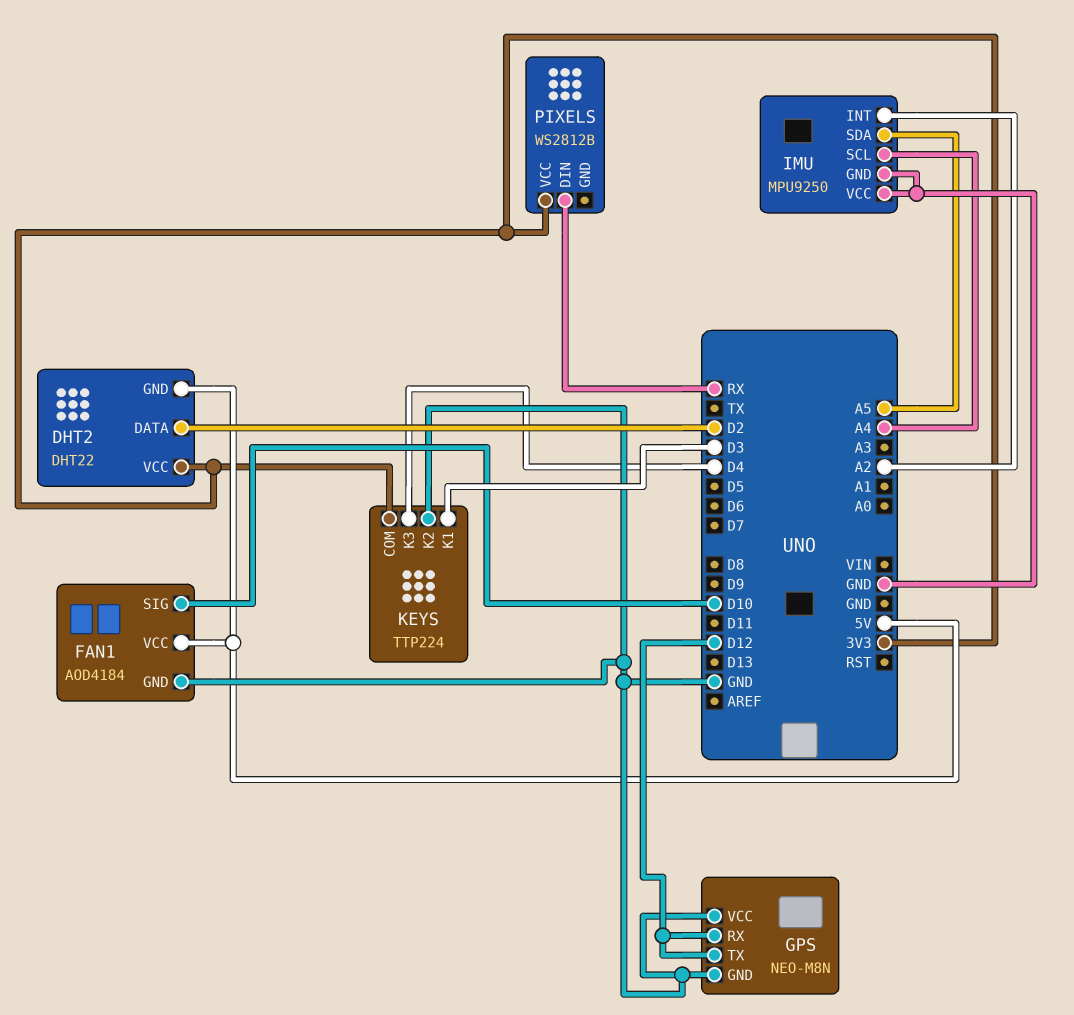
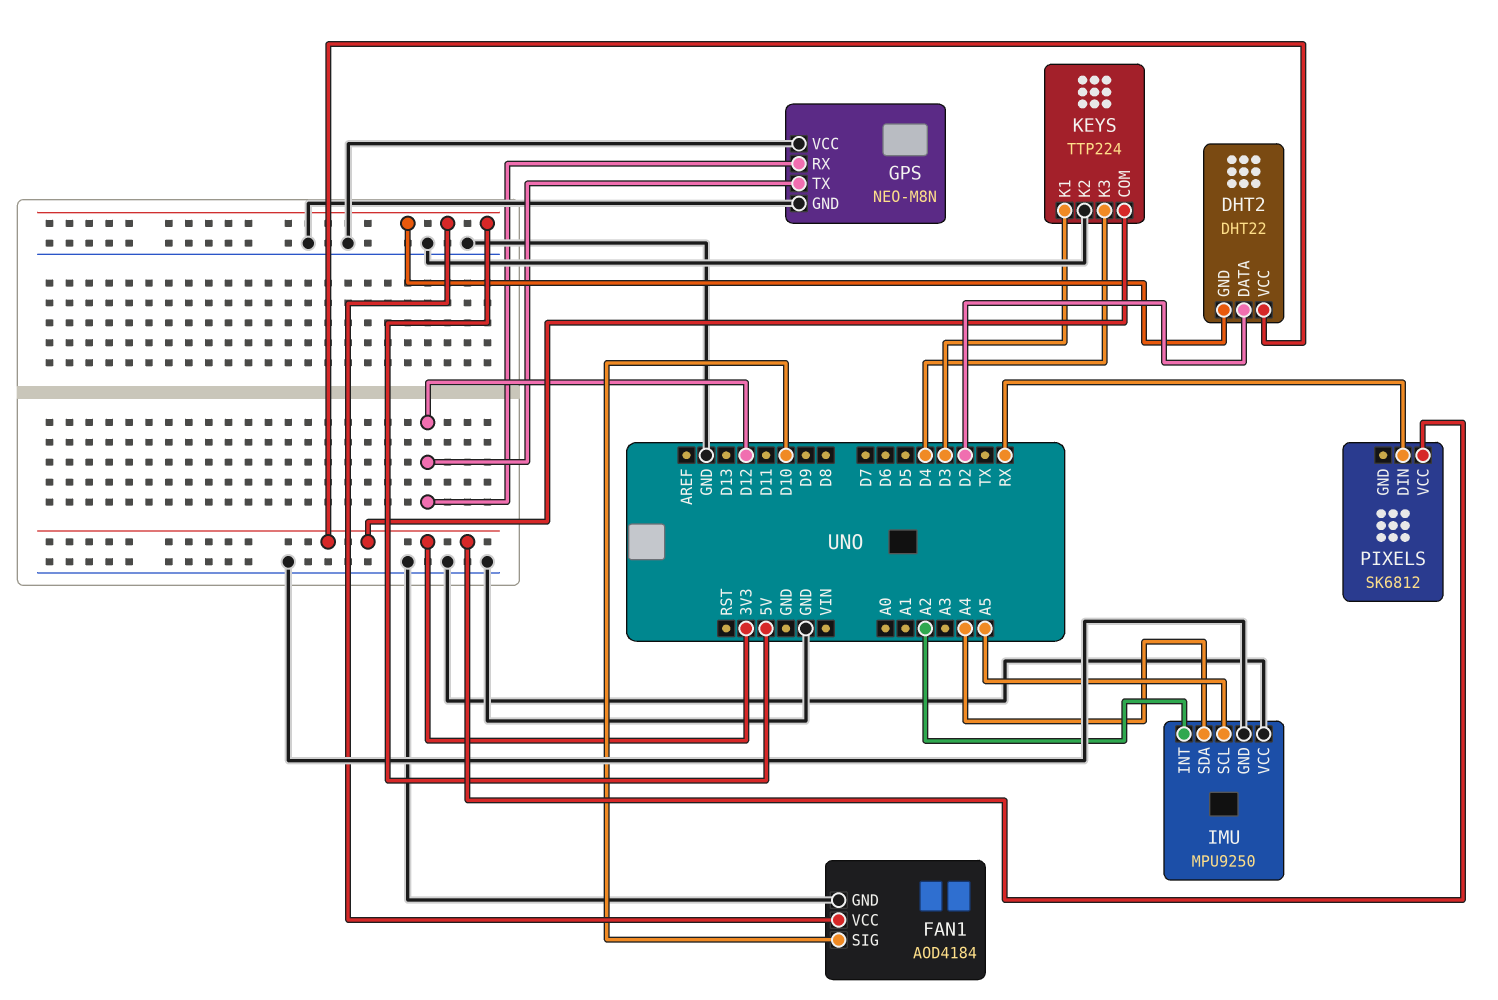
IMU pin SCL: A4 -> A5
IMU pin SDA: A5 -> A4
PIXELS: WS2812B -> SK6812

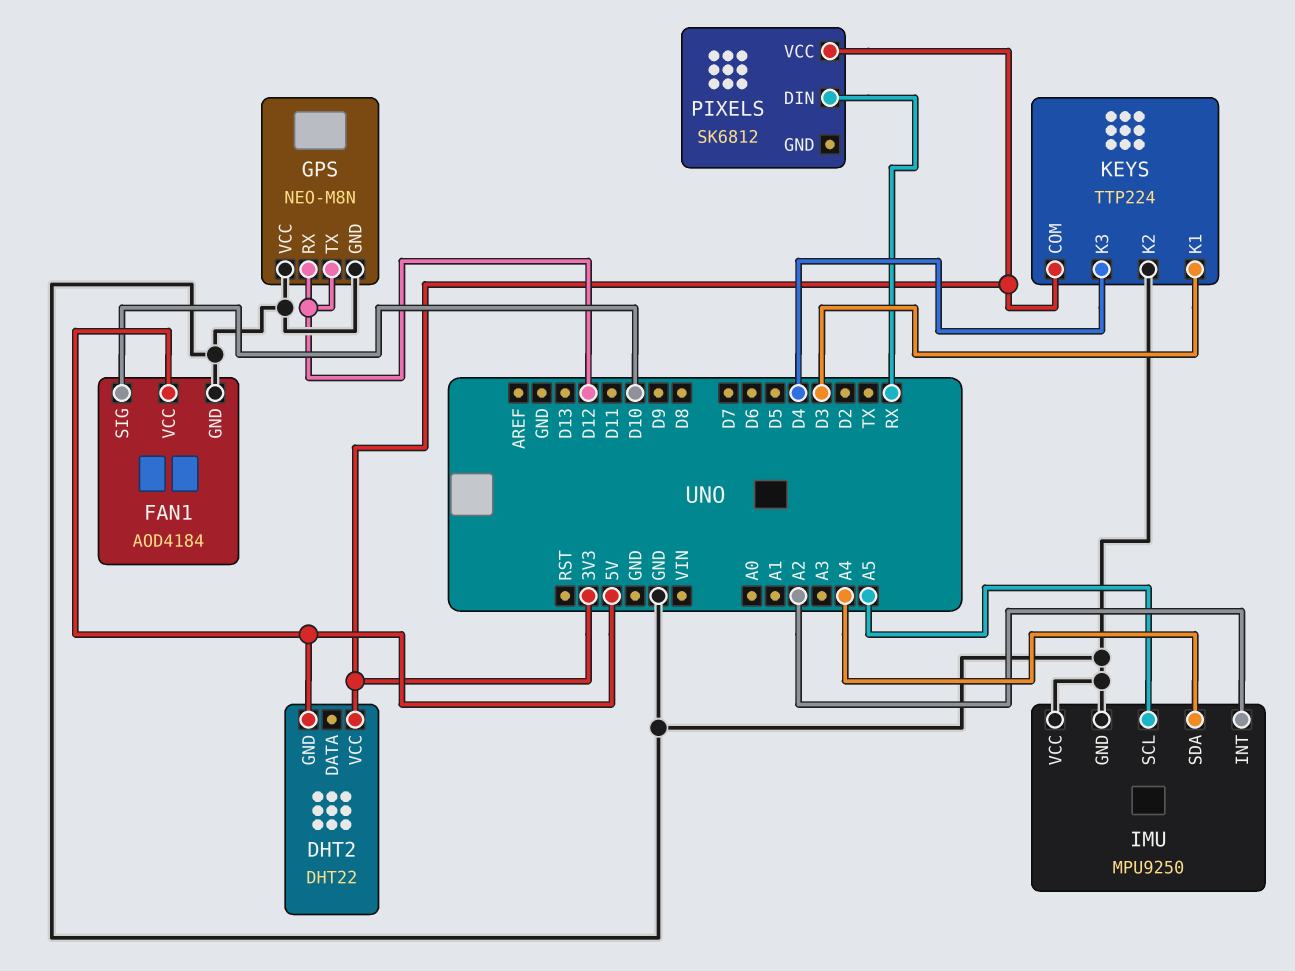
DHT2 pin DATA: D2 -> none

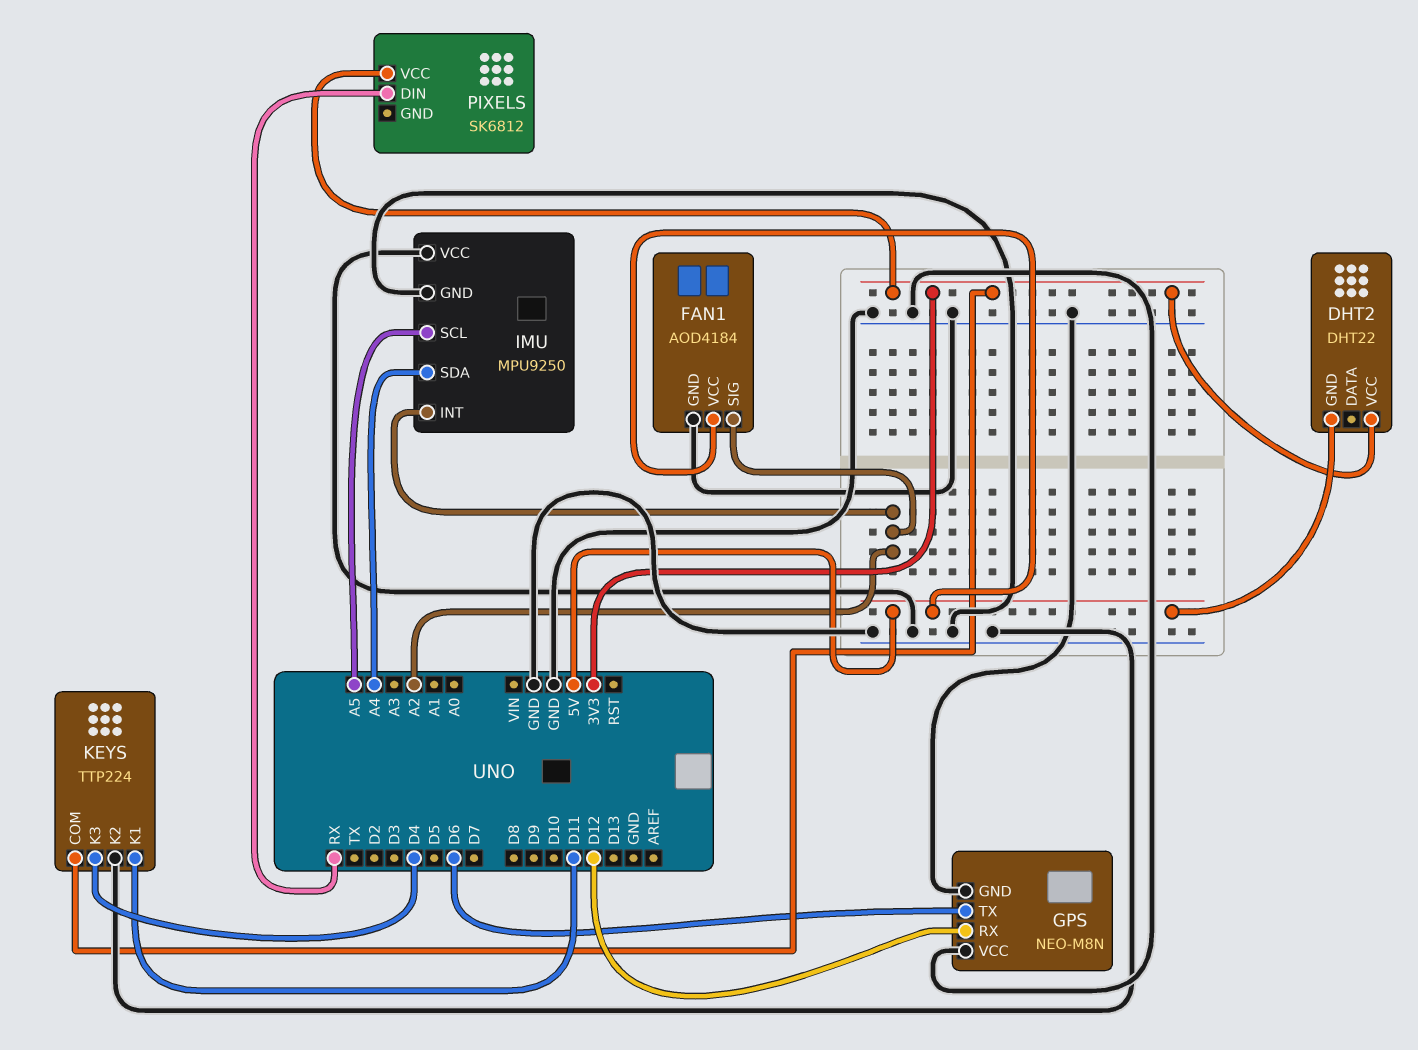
FAN1 pin SIG: D10 -> A2
GPS pin TX: D12 -> D6
KEYS pin K1: D3 -> D11

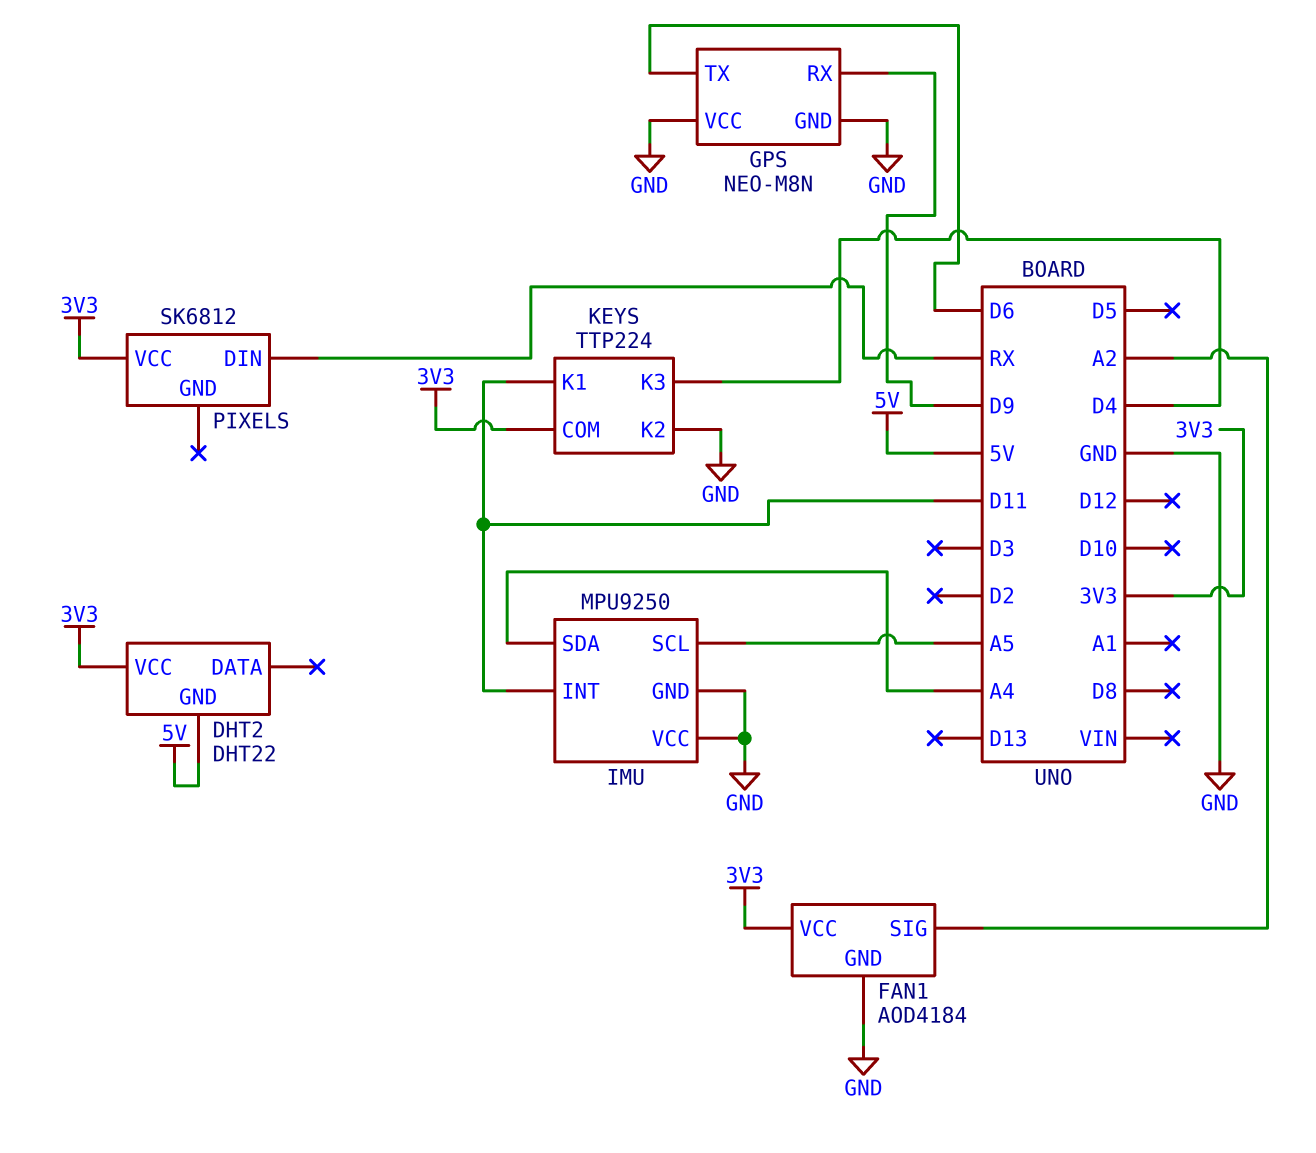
FAN1 pin VCC: 5V -> 3V3
GPS pin RX: D12 -> D9
IMU pin INT: A2 -> D11

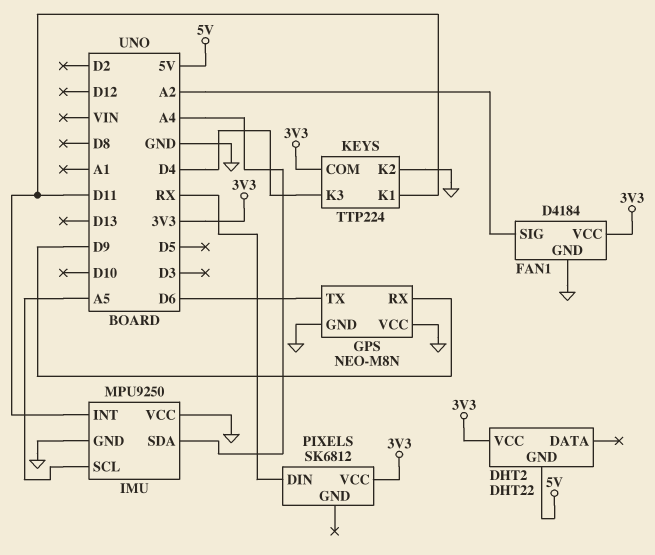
FAN1: AOD4184 -> D4184

